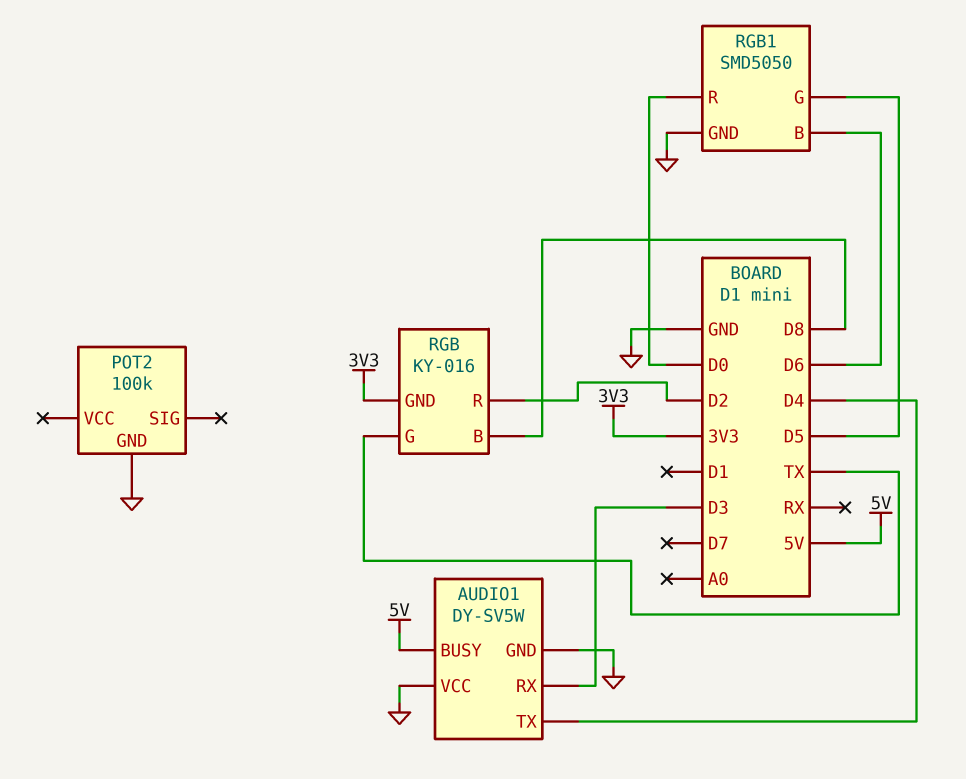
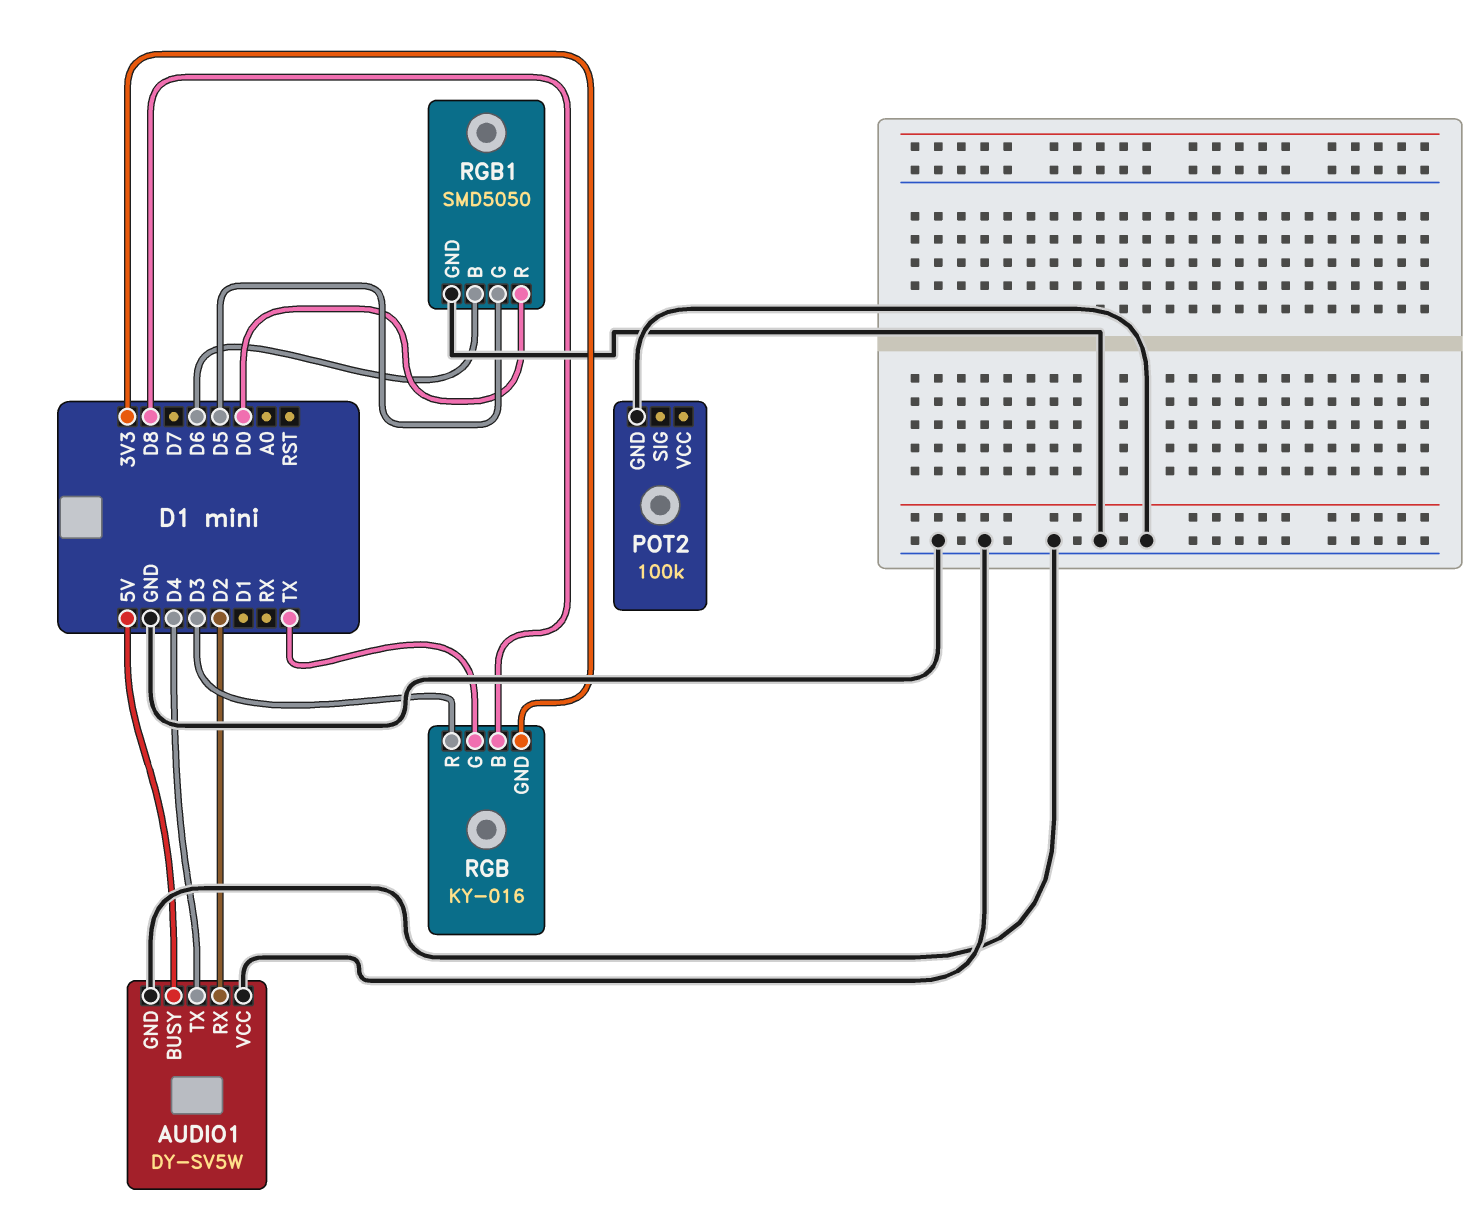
AUDIO1 pin RX: D3 -> D2
RGB pin R: D2 -> D3

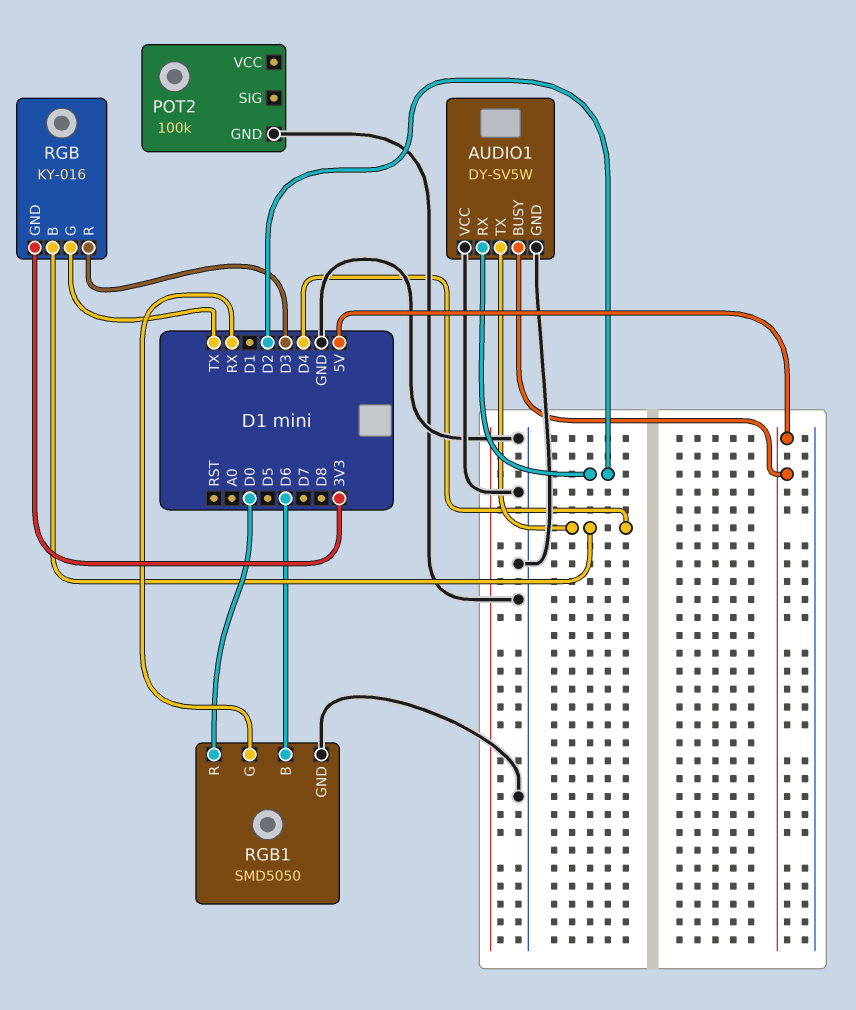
RGB pin B: D8 -> D4
RGB1 pin G: D5 -> RX

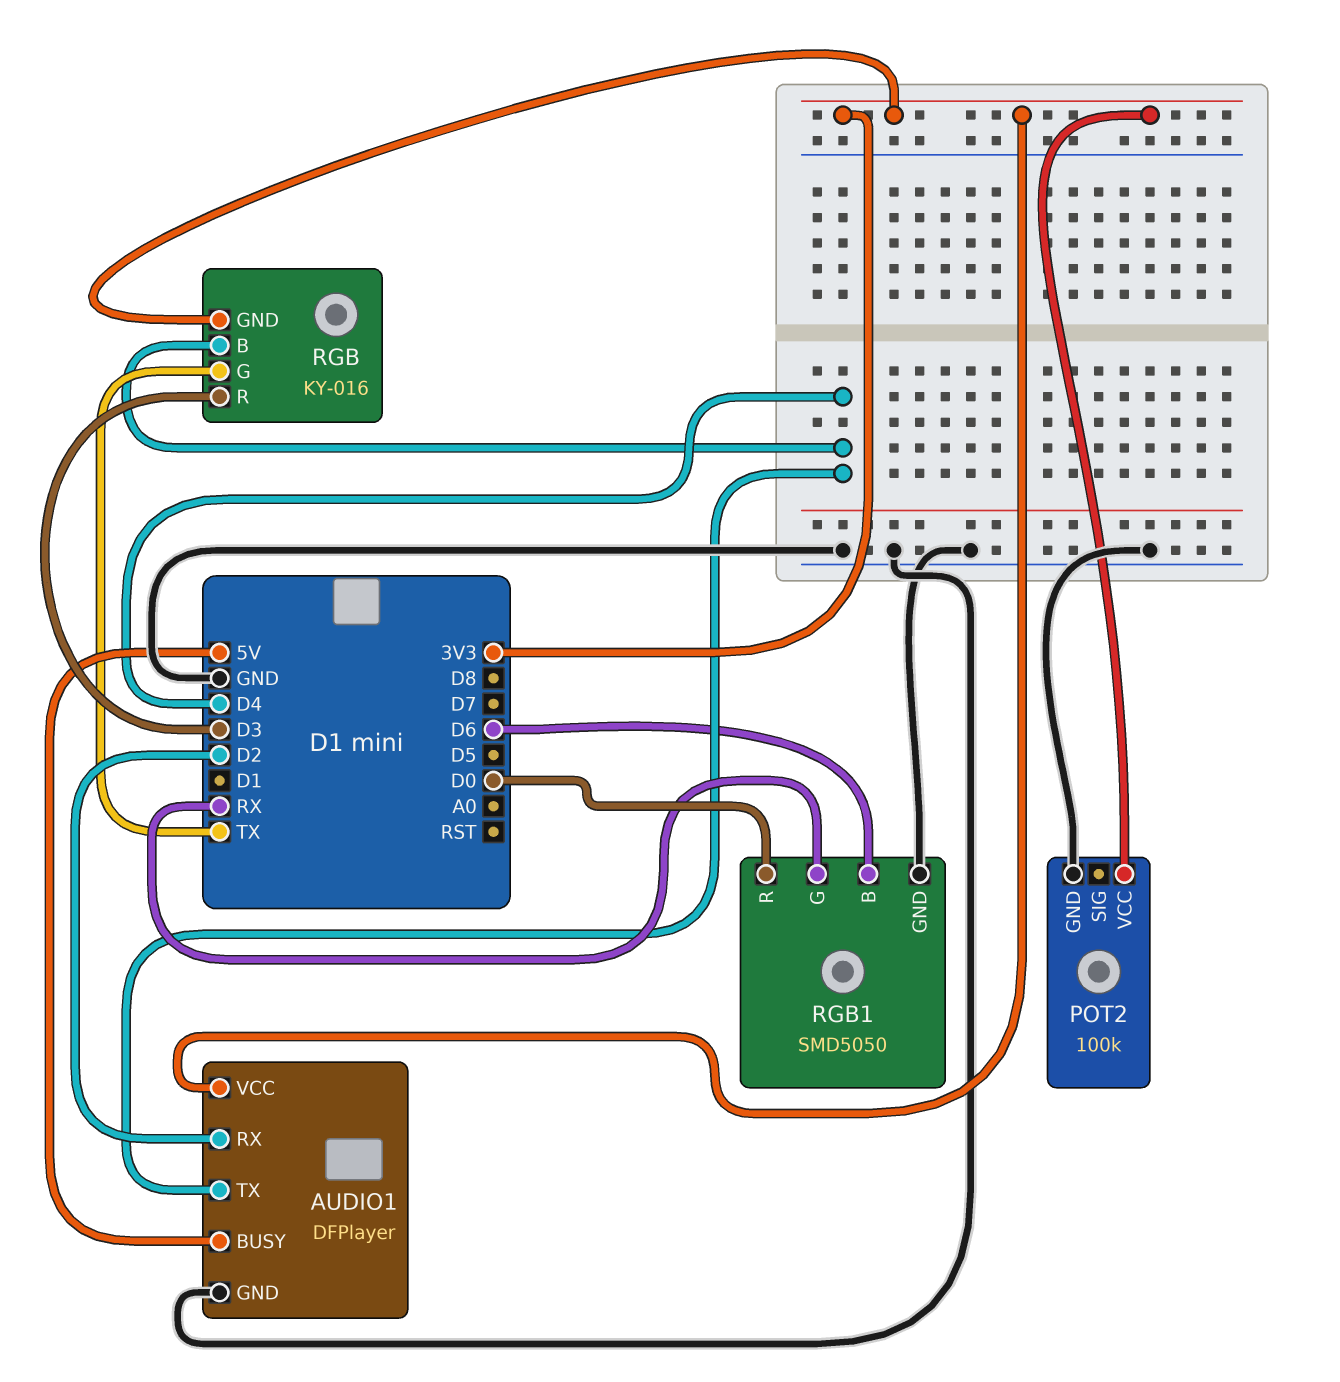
AUDIO1: DY-SV5W -> DFPlayer
AUDIO1 pin VCC: GND -> 3V3
POT2 pin VCC: none -> 3V3

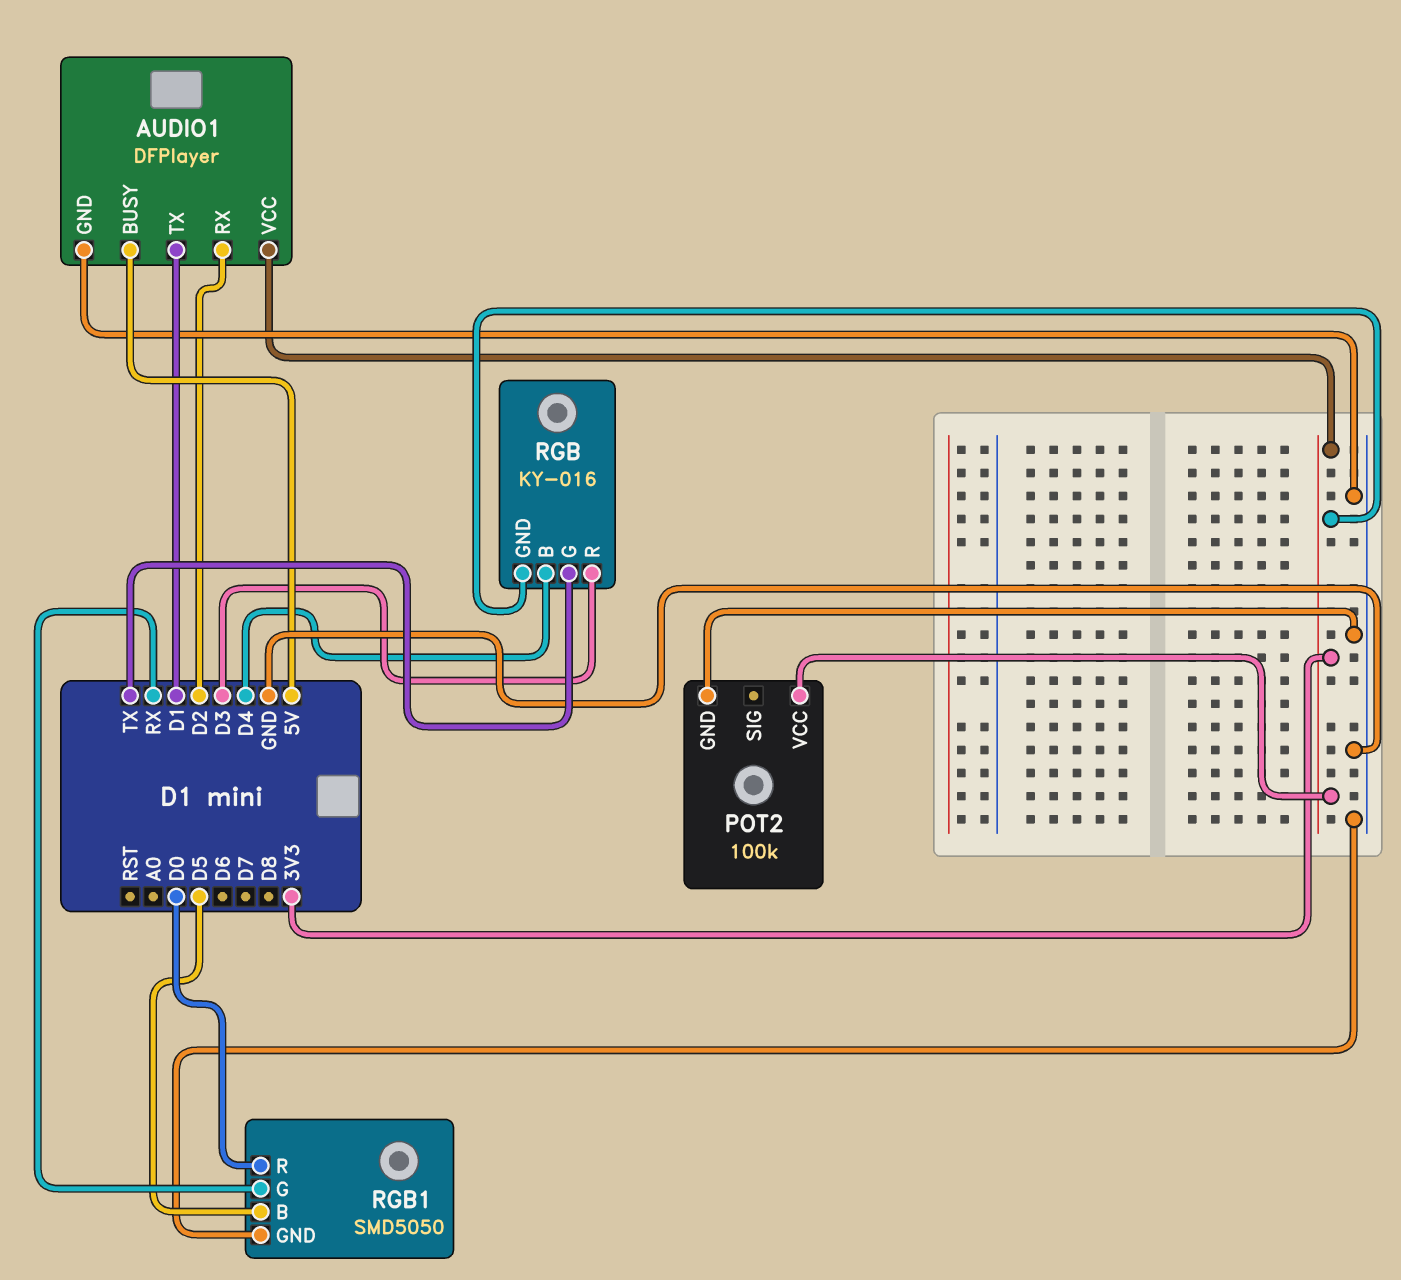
AUDIO1 pin TX: D4 -> D1
RGB1 pin B: D6 -> D5

